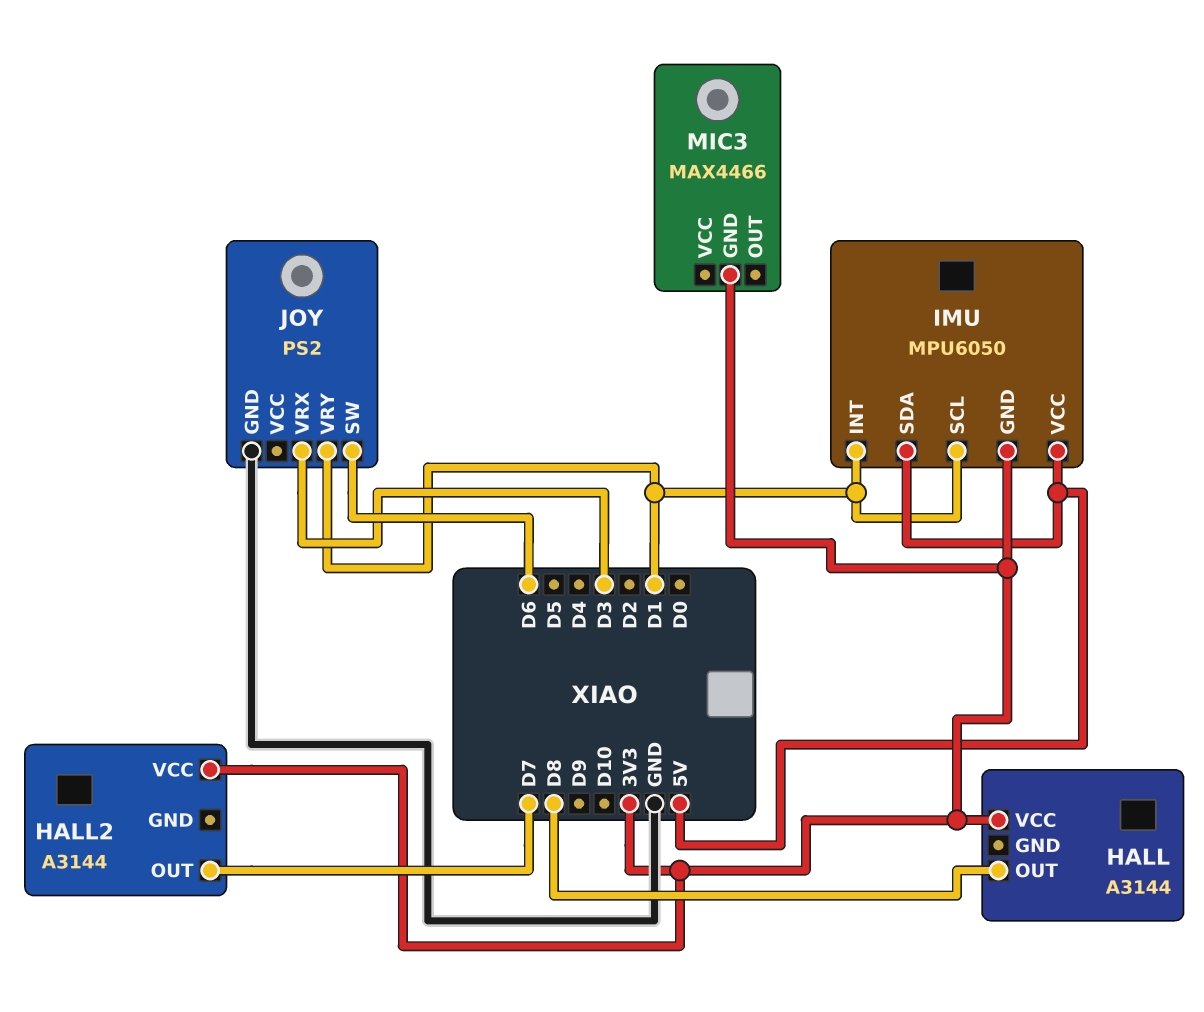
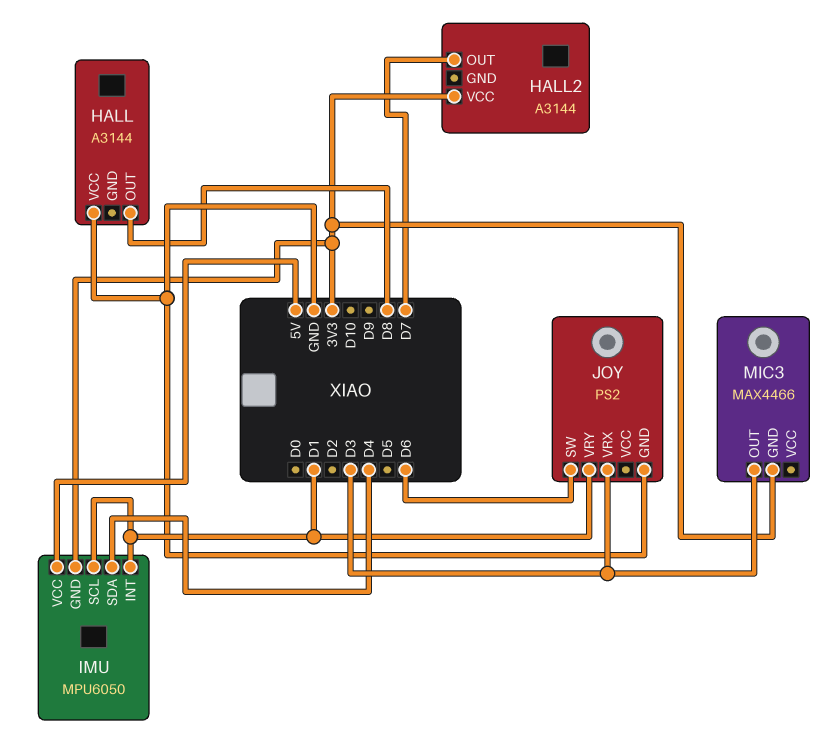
HALL pin VCC: 3V3 -> GND
IMU pin SDA: 5V -> D4
MIC3 pin OUT: none -> D3

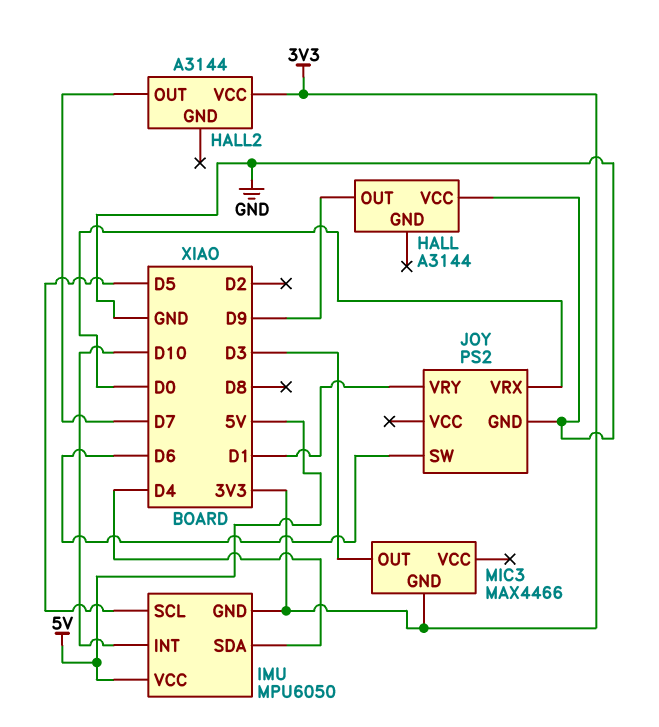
HALL pin OUT: D8 -> D9
IMU pin INT: D1 -> D10
IMU pin SCL: D1 -> D5
JOY pin VRX: D3 -> D0

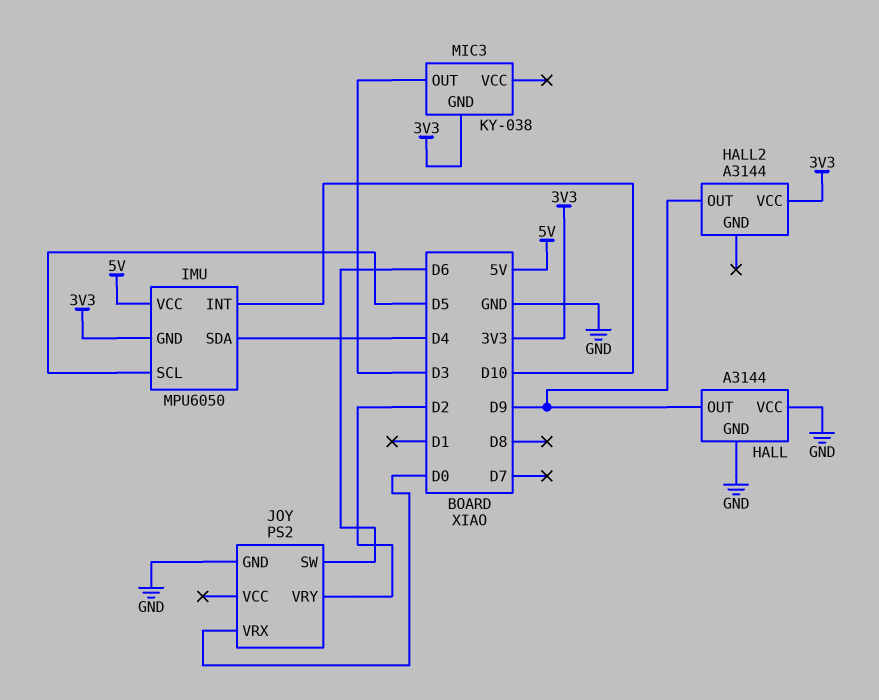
HALL pin GND: none -> GND
HALL2 pin OUT: D7 -> D9
JOY pin VRY: D1 -> D2
MIC3: MAX4466 -> KY-038

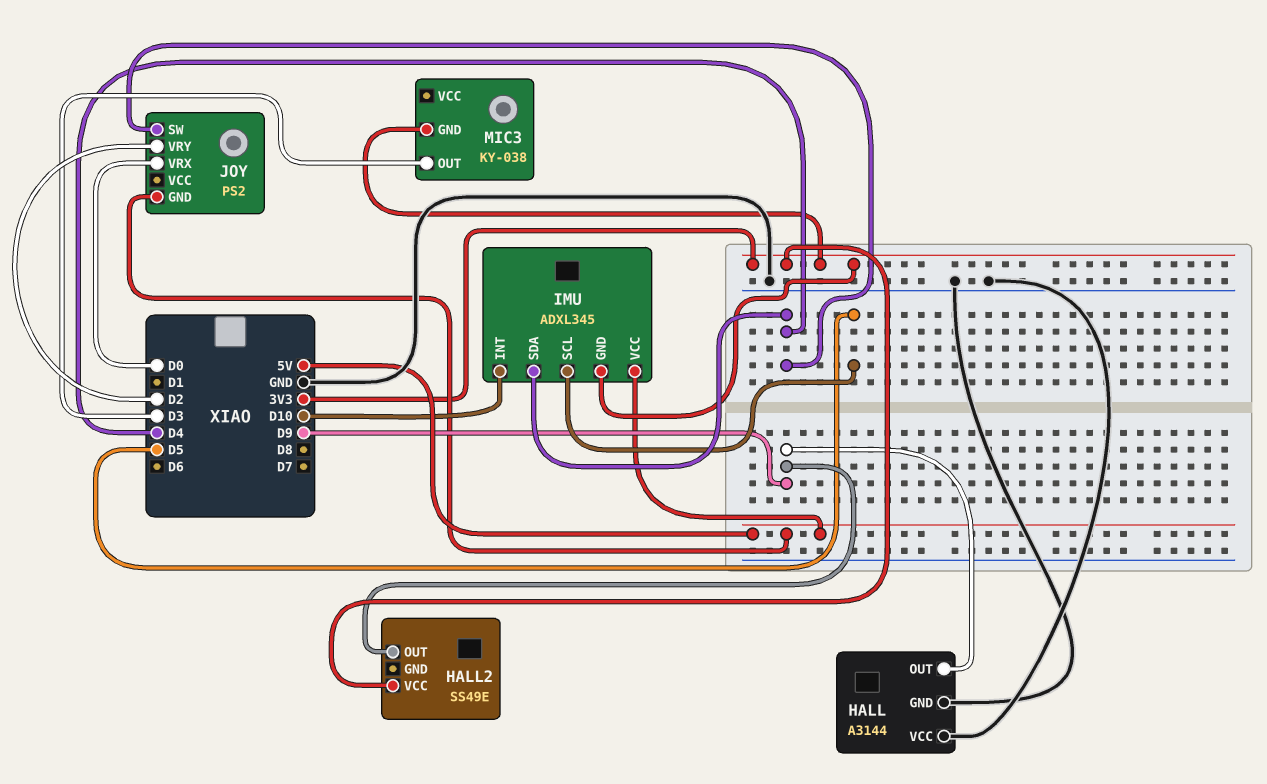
HALL2: A3144 -> SS49E
IMU: MPU6050 -> ADXL345
JOY pin GND: GND -> 5V
JOY pin SW: D6 -> D4

